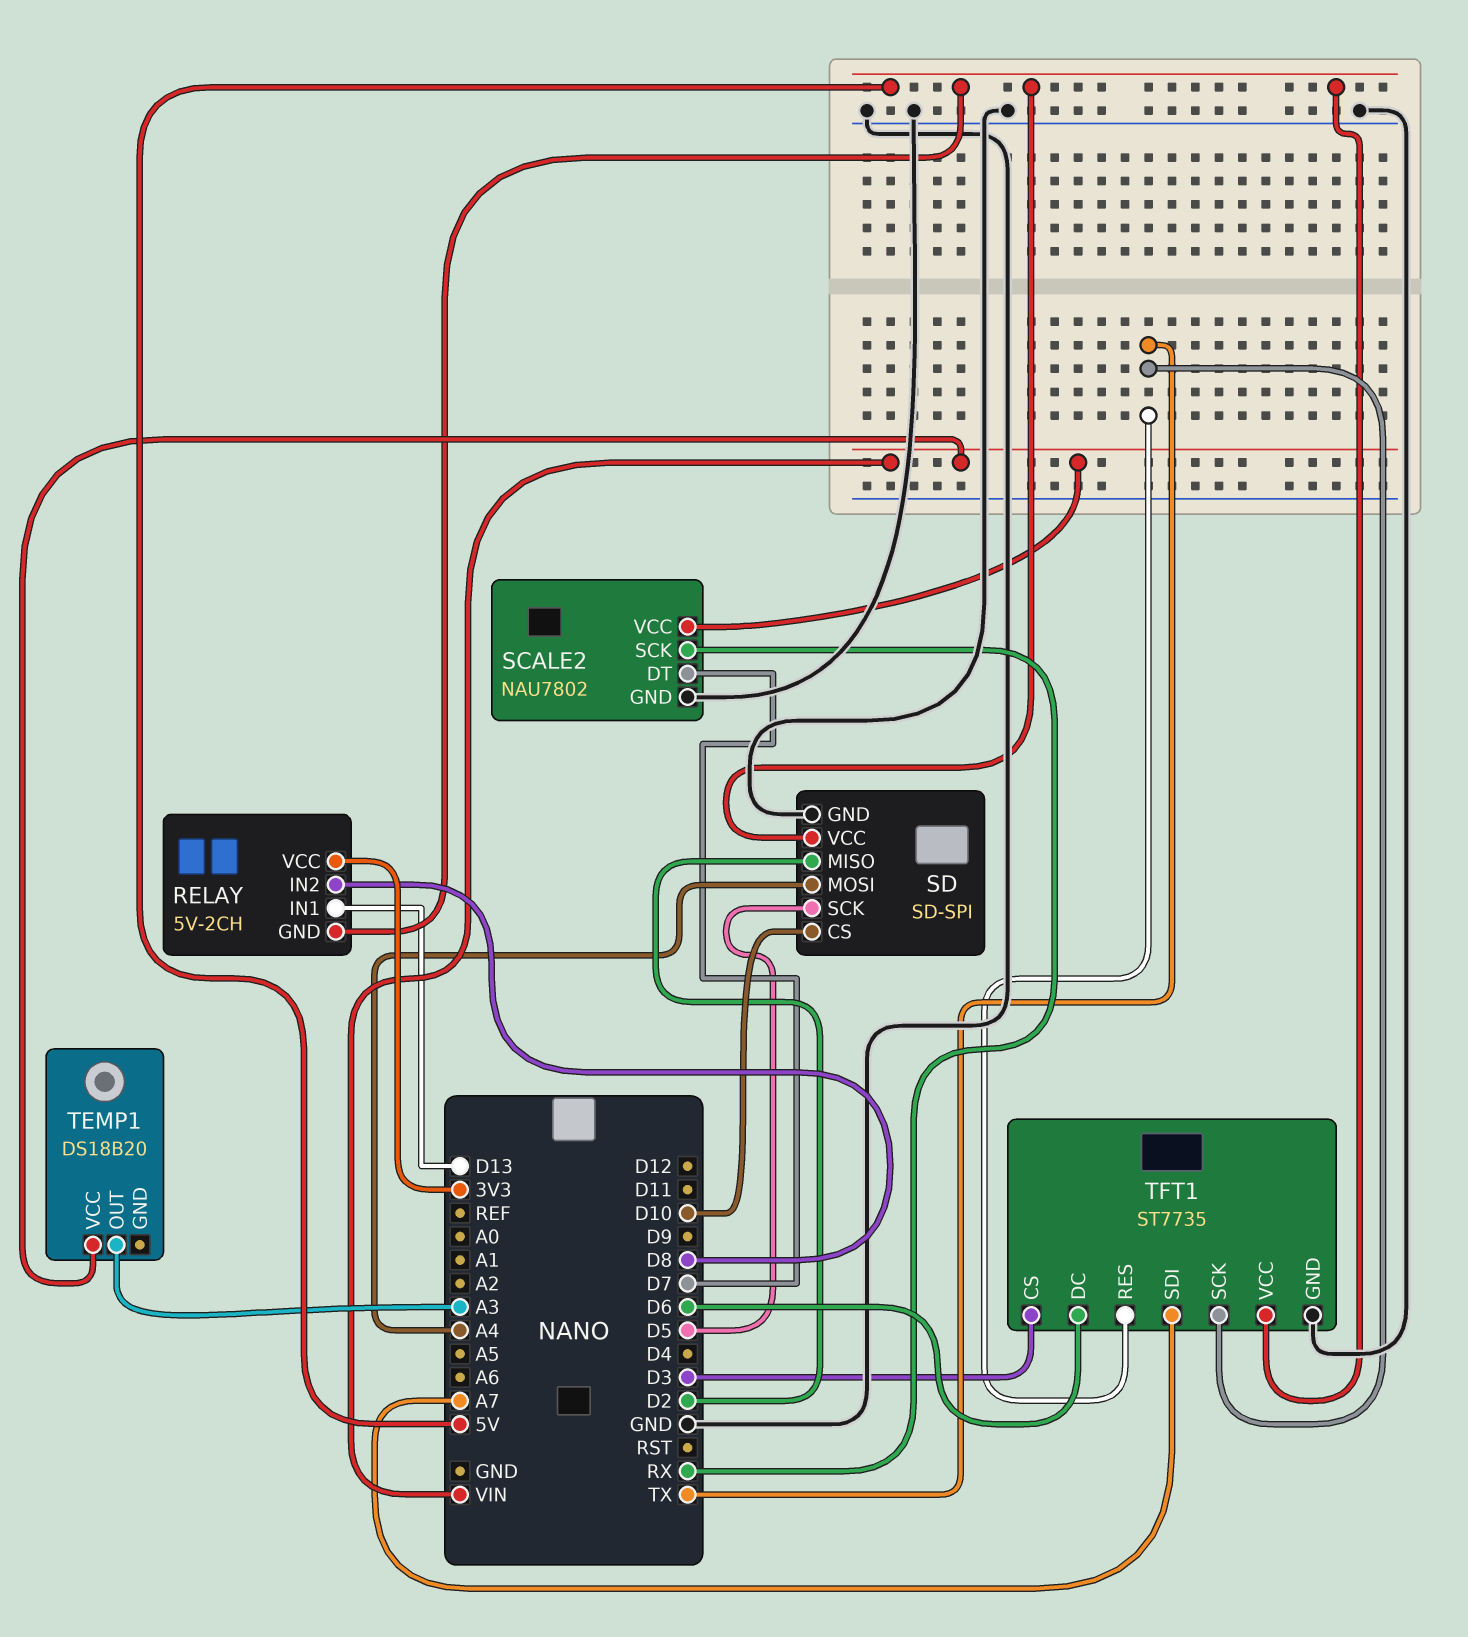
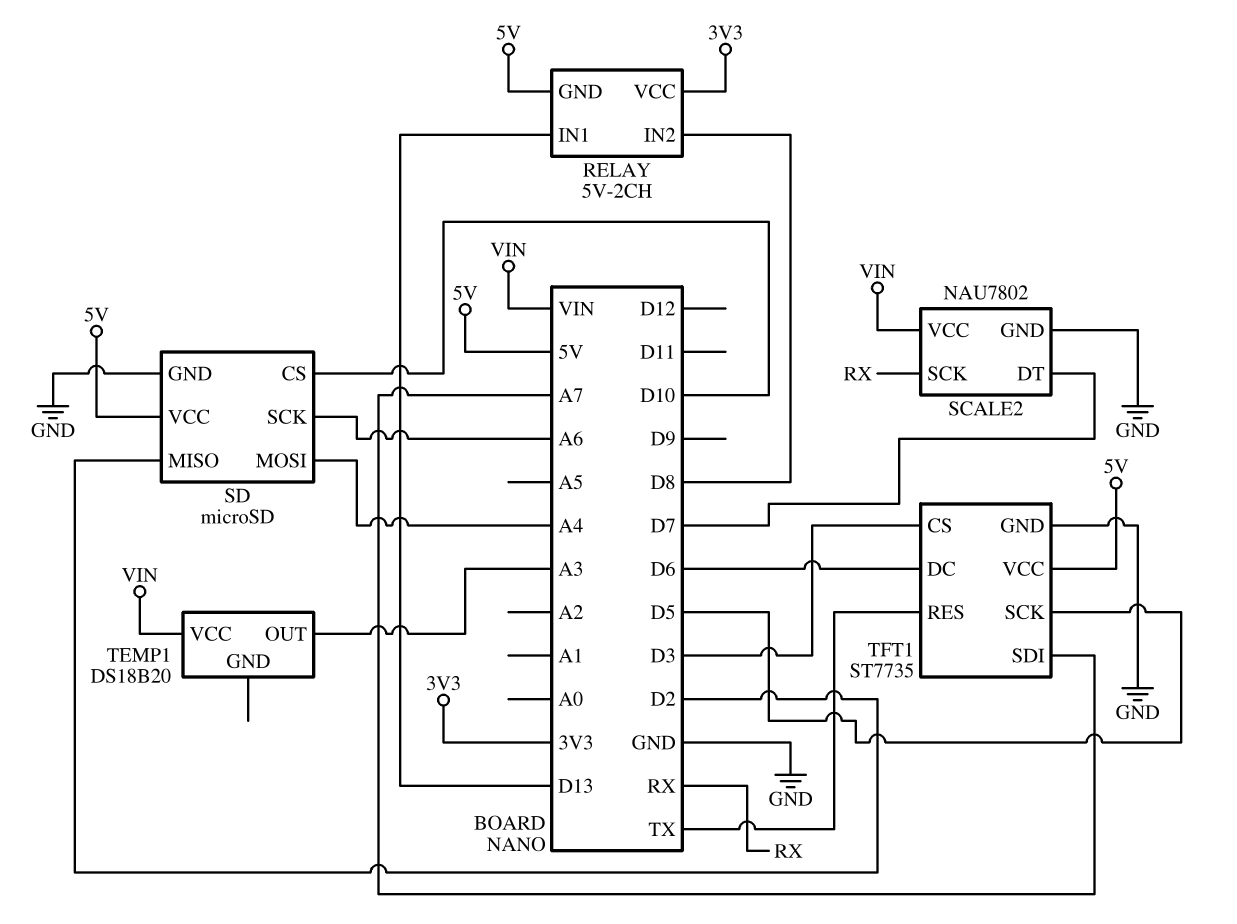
SD: SD-SPI -> microSD
SD pin SCK: D5 -> A6
TFT1 pin SCK: TX -> D5

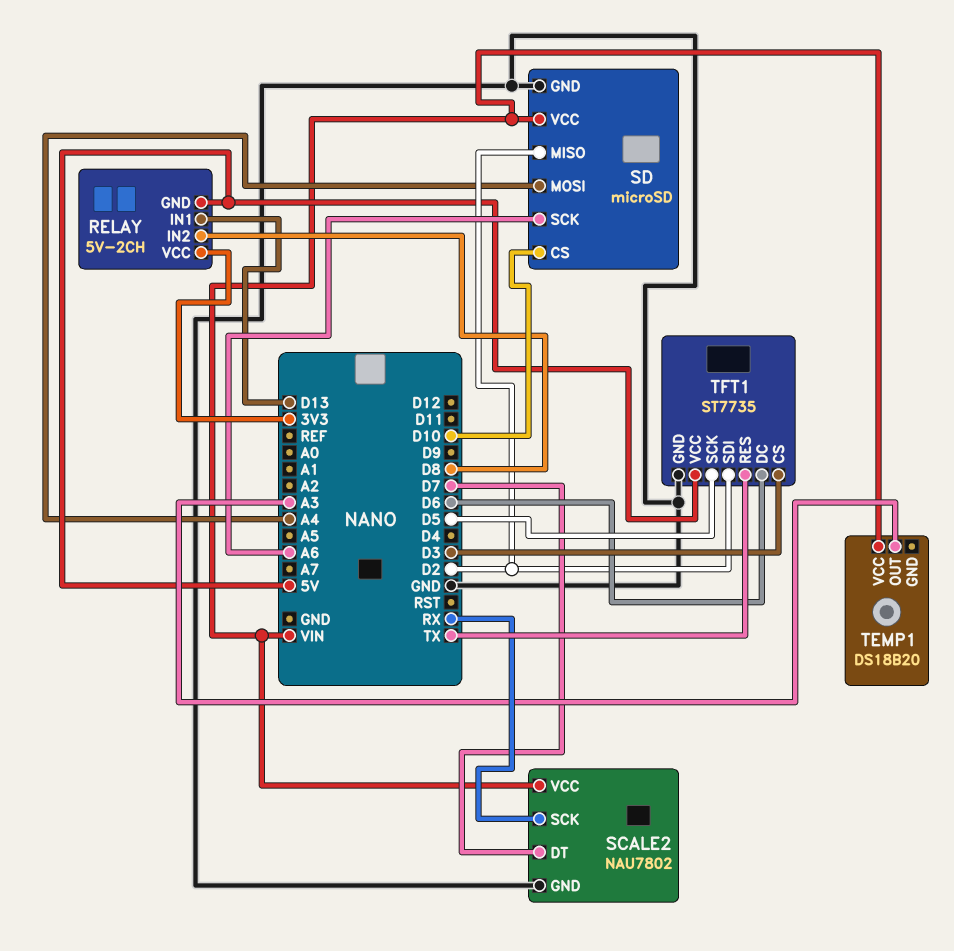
SD pin VCC: 5V -> VIN
TFT1 pin SDI: A7 -> D2

